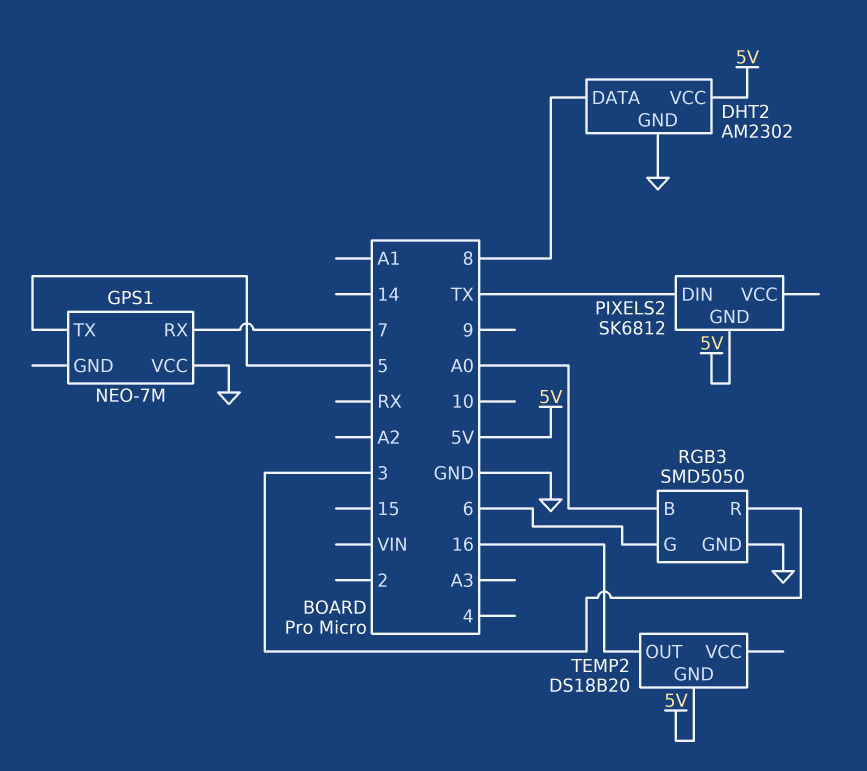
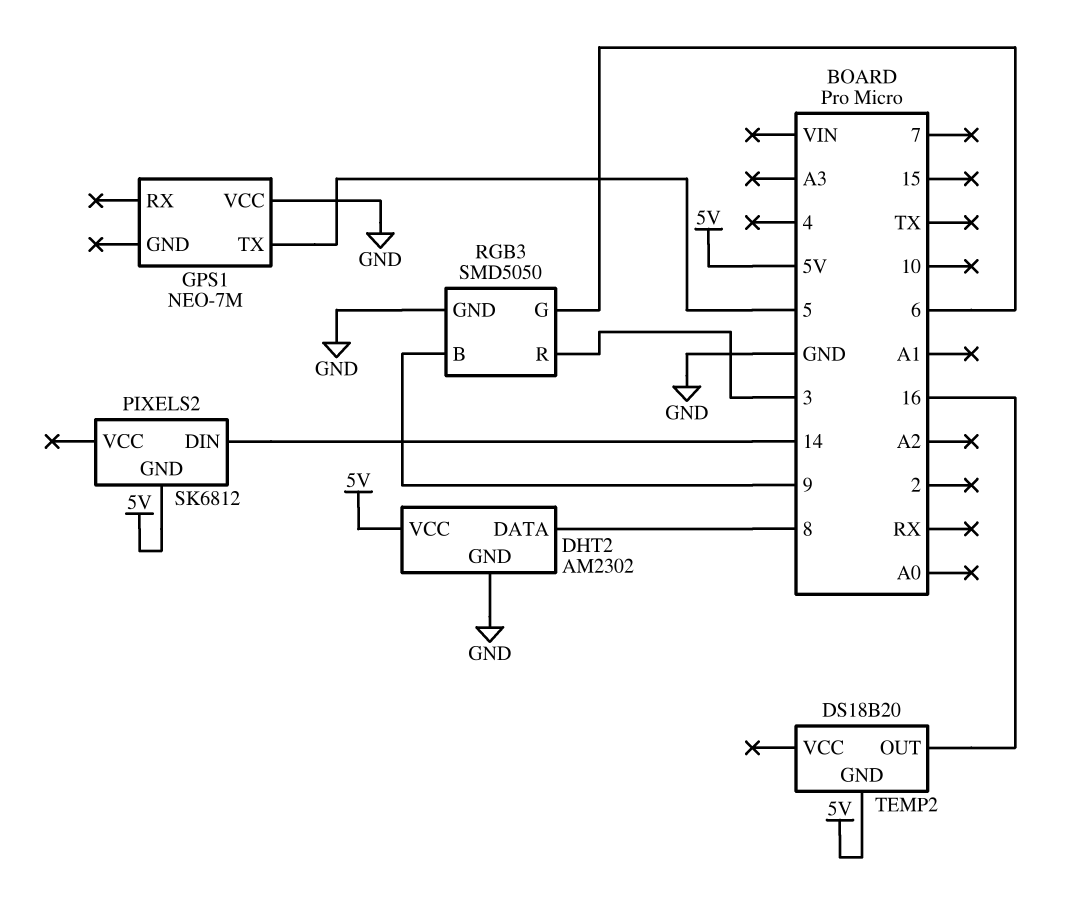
GPS1 pin RX: 7 -> none
PIXELS2 pin DIN: TX -> 14
RGB3 pin B: A0 -> 9

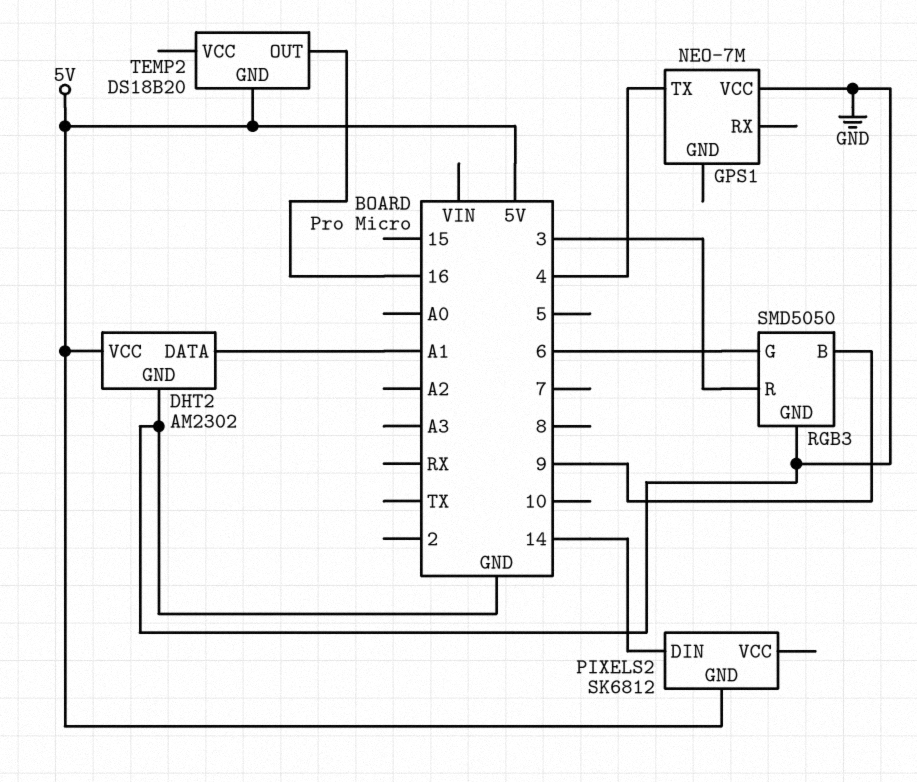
DHT2 pin DATA: 8 -> A1
GPS1 pin TX: 5 -> 4

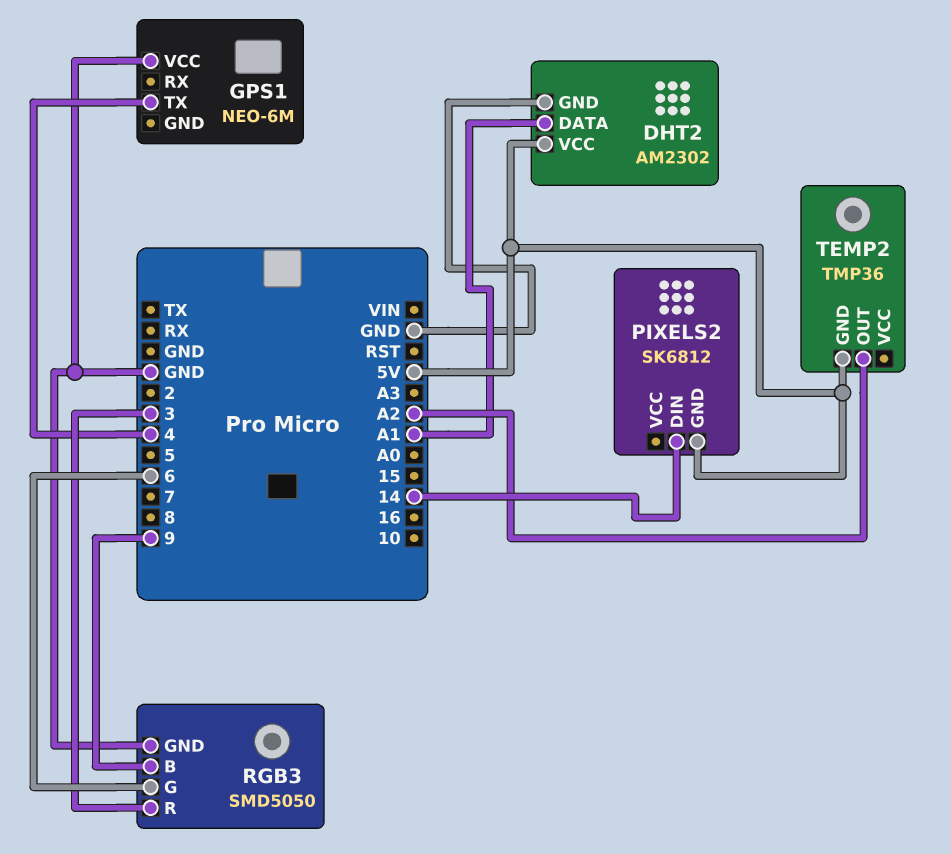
GPS1: NEO-7M -> NEO-6M
TEMP2: DS18B20 -> TMP36
TEMP2 pin OUT: 16 -> A2

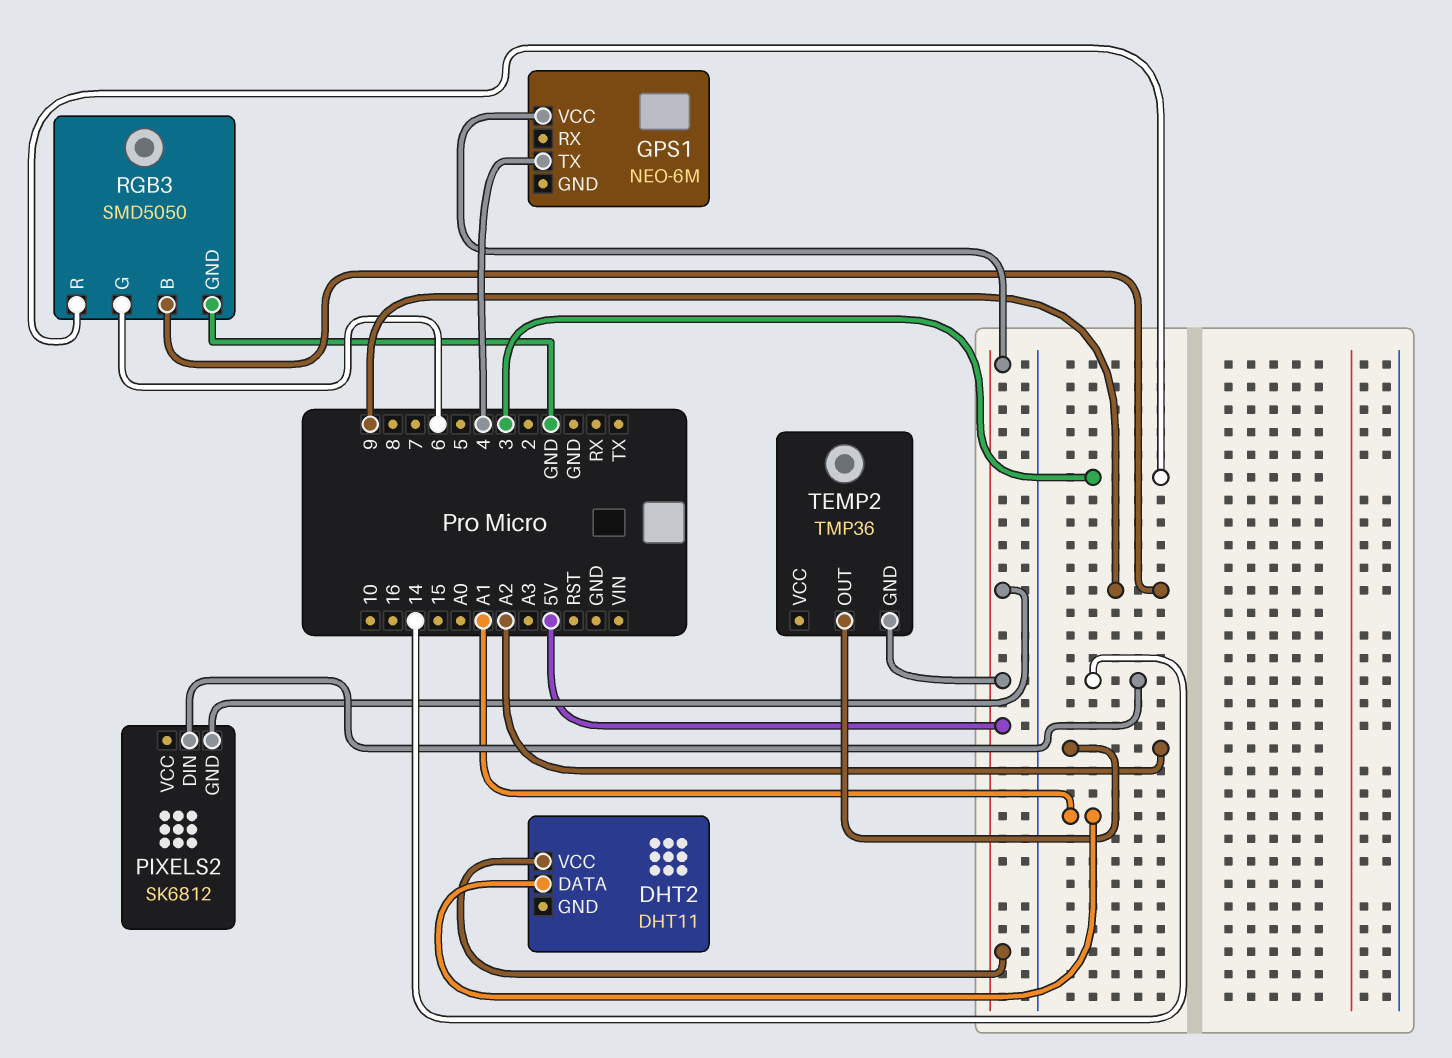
DHT2: AM2302 -> DHT11
DHT2 pin GND: GND -> none
GPS1 pin VCC: GND -> 5V

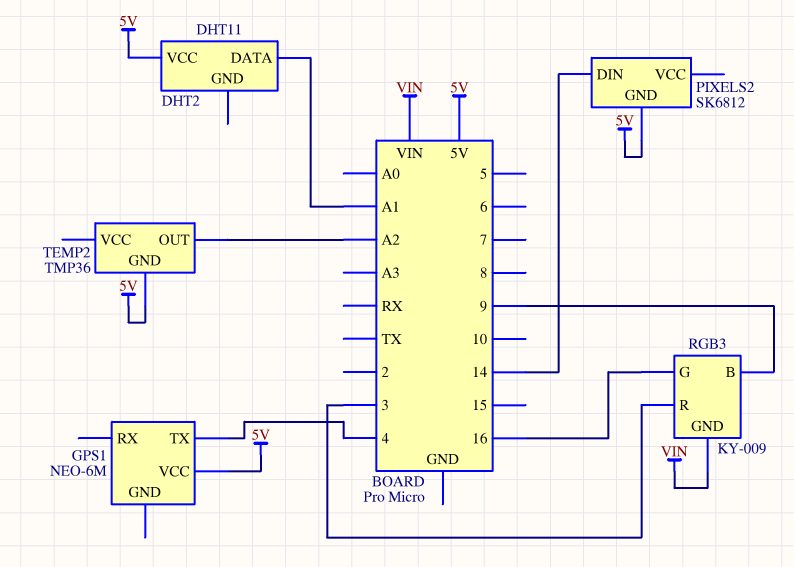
RGB3: SMD5050 -> KY-009
RGB3 pin G: 6 -> 16
RGB3 pin GND: GND -> VIN

